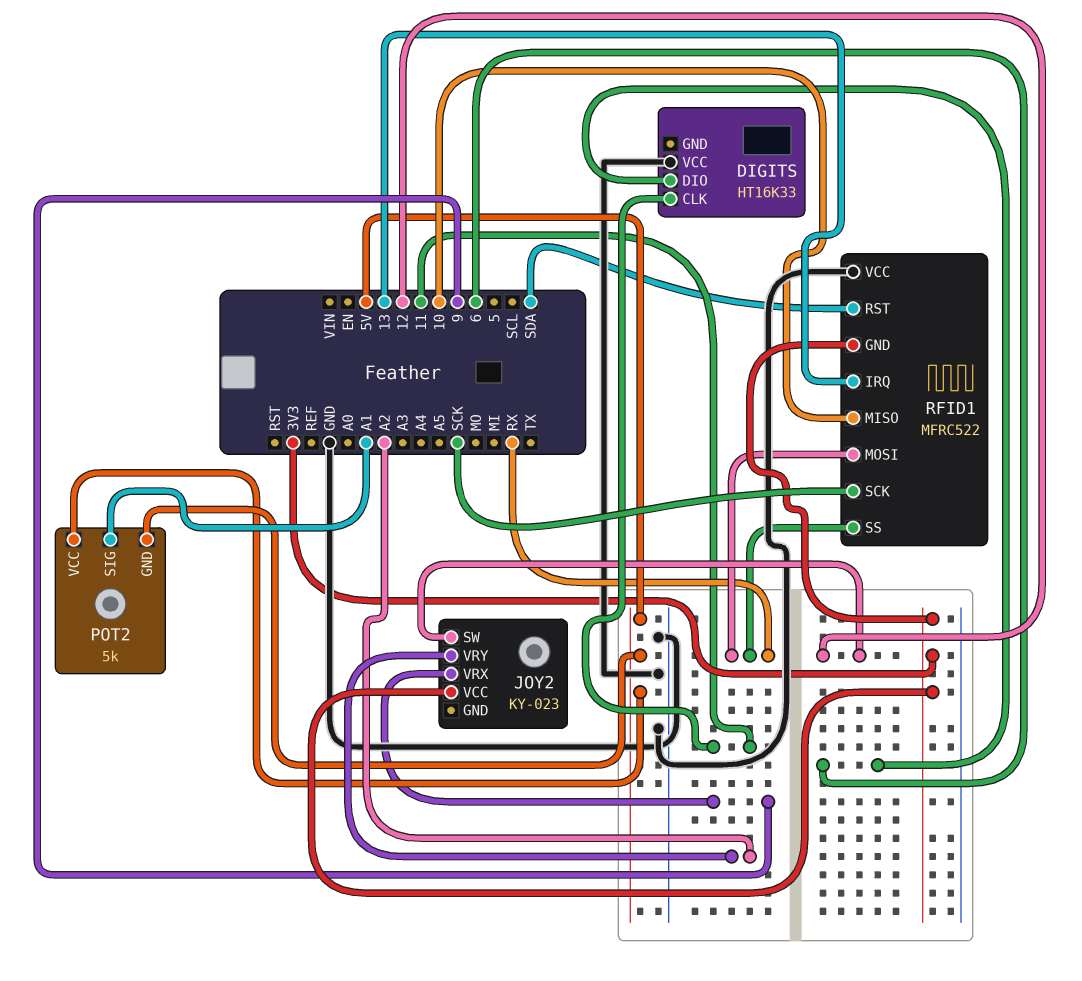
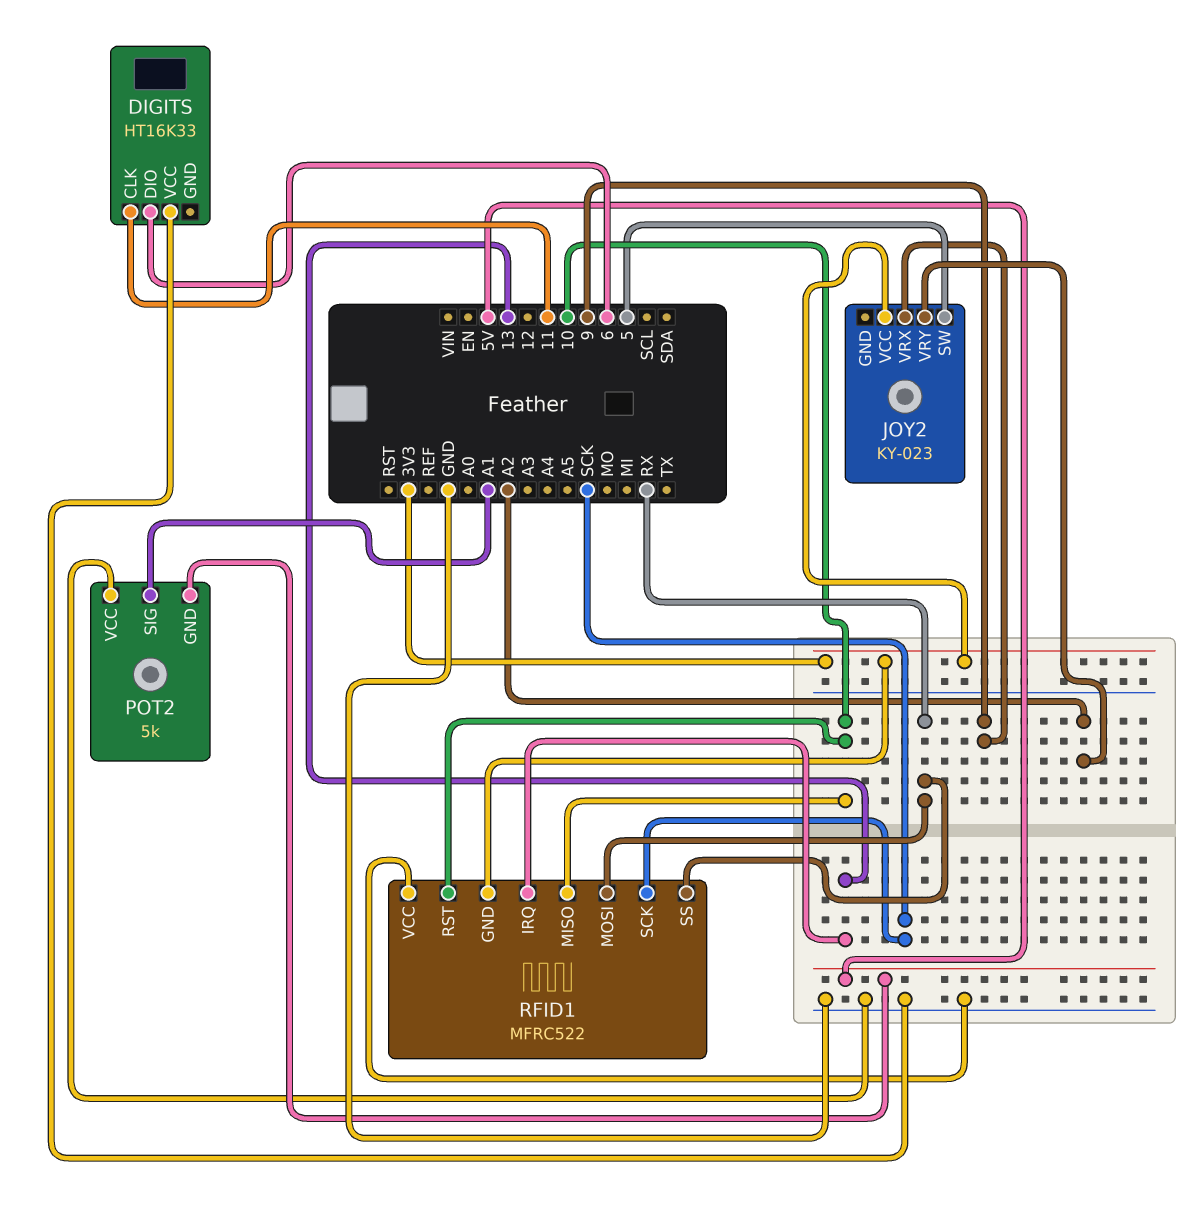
JOY2 pin SW: 12 -> 5
POT2 pin VCC: 5V -> GND
RFID1 pin RST: SDA -> 10

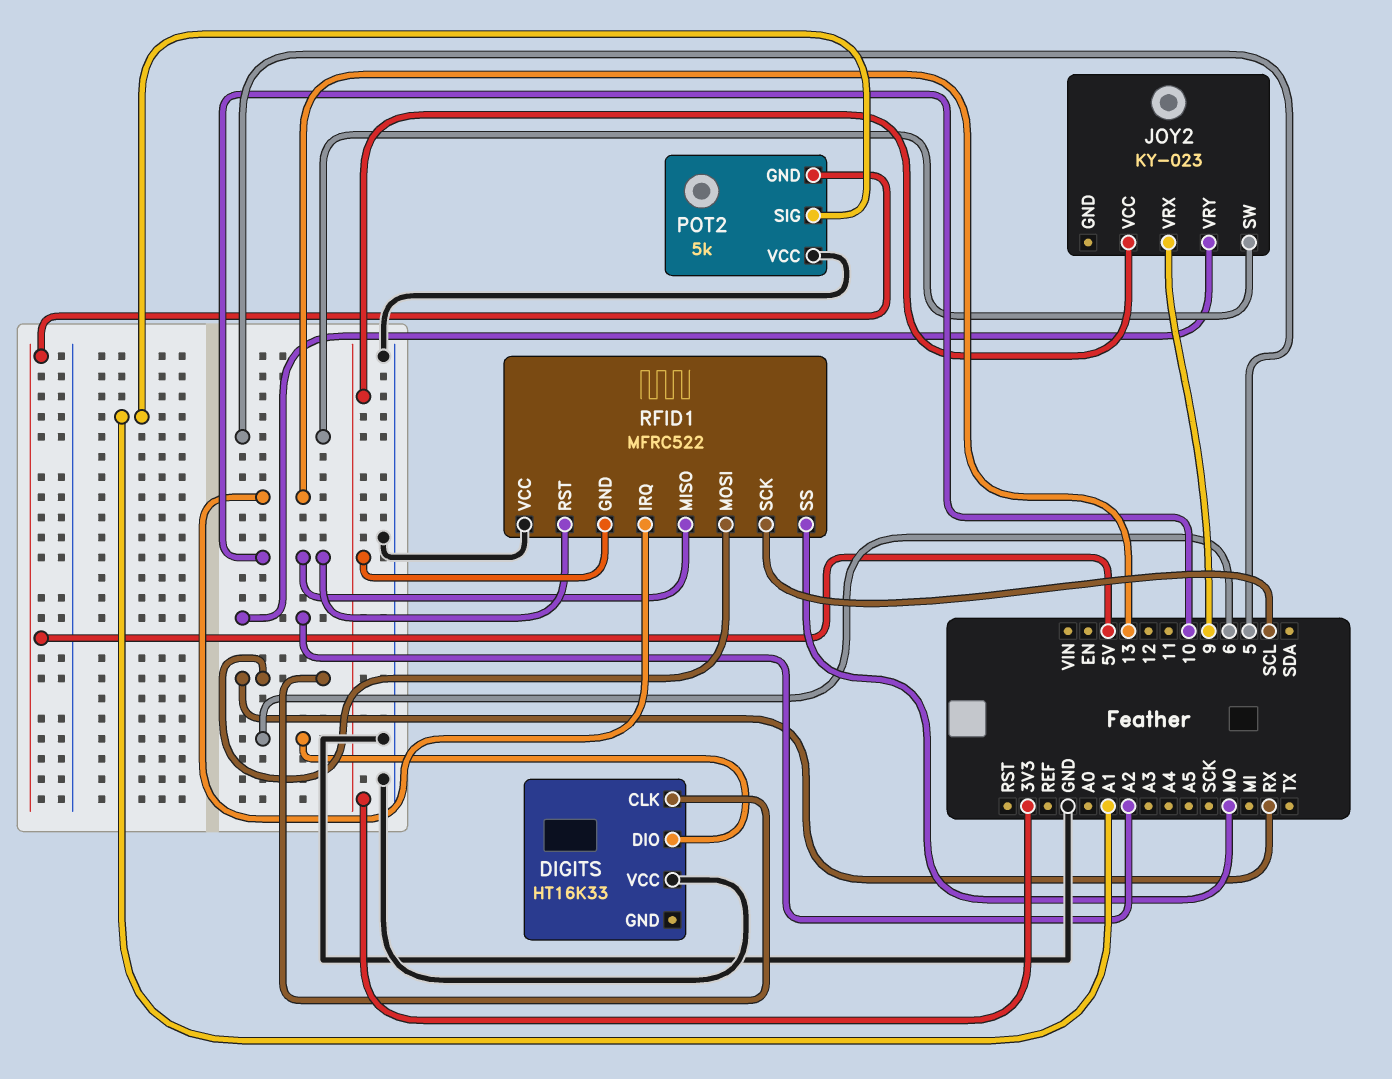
DIGITS pin CLK: 11 -> RX
RFID1 pin SCK: SCK -> SCL
RFID1 pin SS: RX -> MO

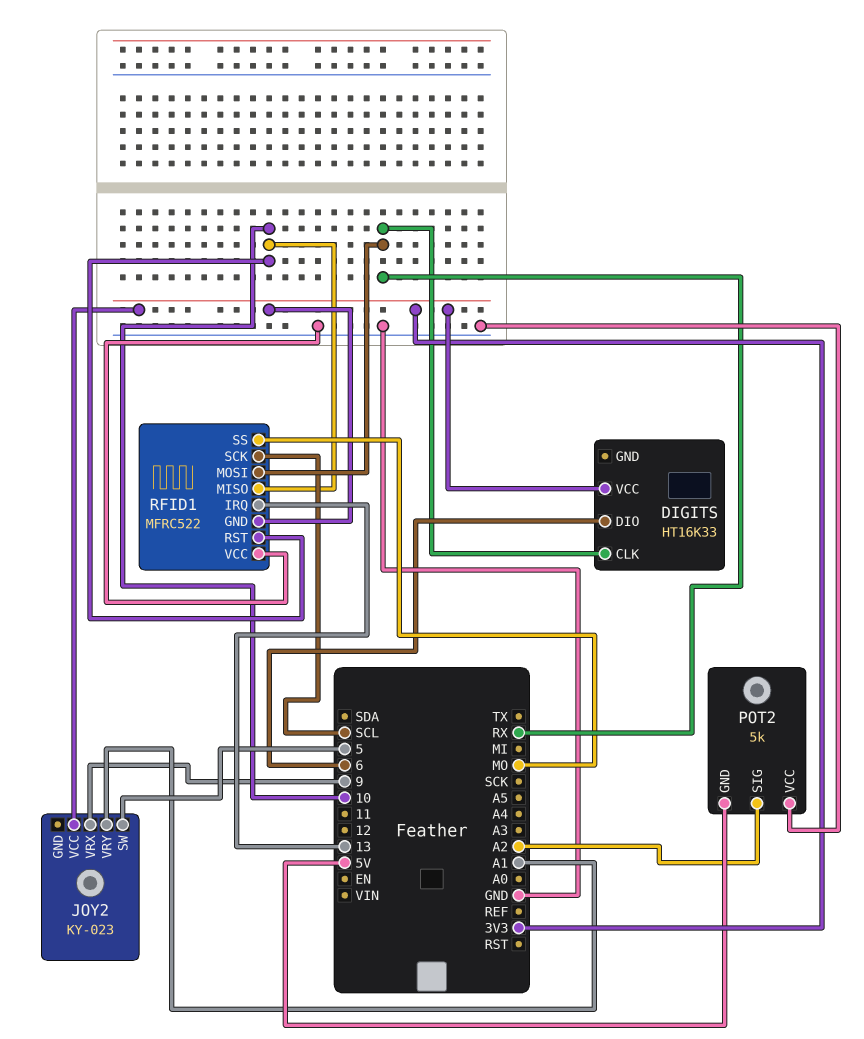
DIGITS pin VCC: GND -> 3V3
JOY2 pin VRY: A2 -> A1
POT2 pin SIG: A1 -> A2

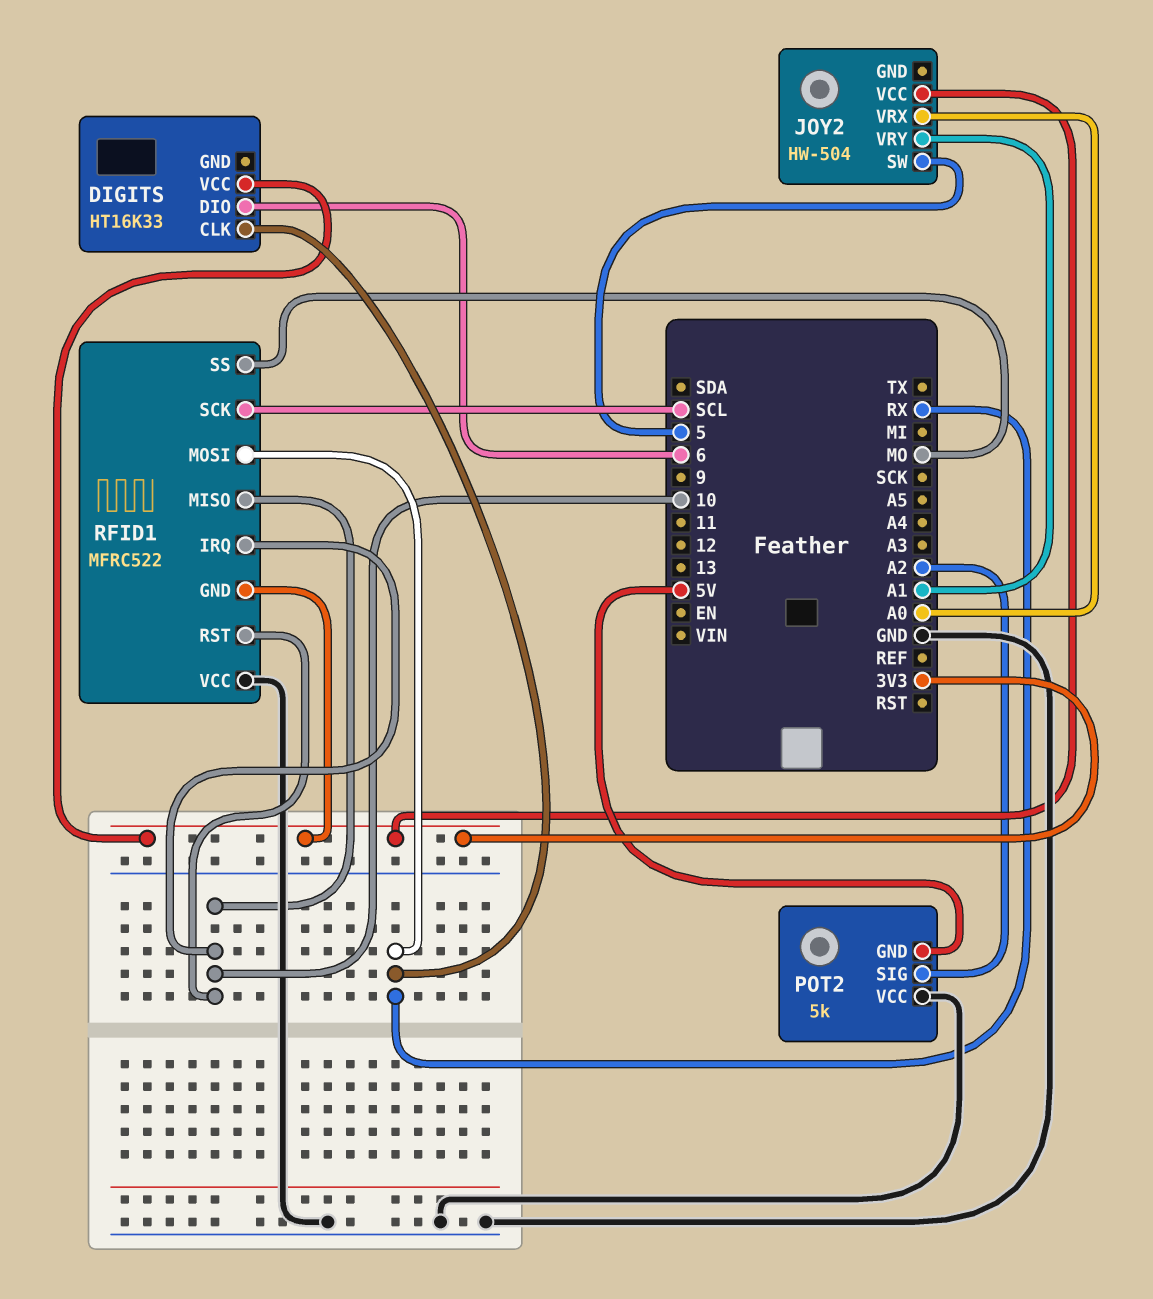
JOY2: KY-023 -> HW-504
JOY2 pin VRX: 9 -> A0
RFID1 pin IRQ: 13 -> 10

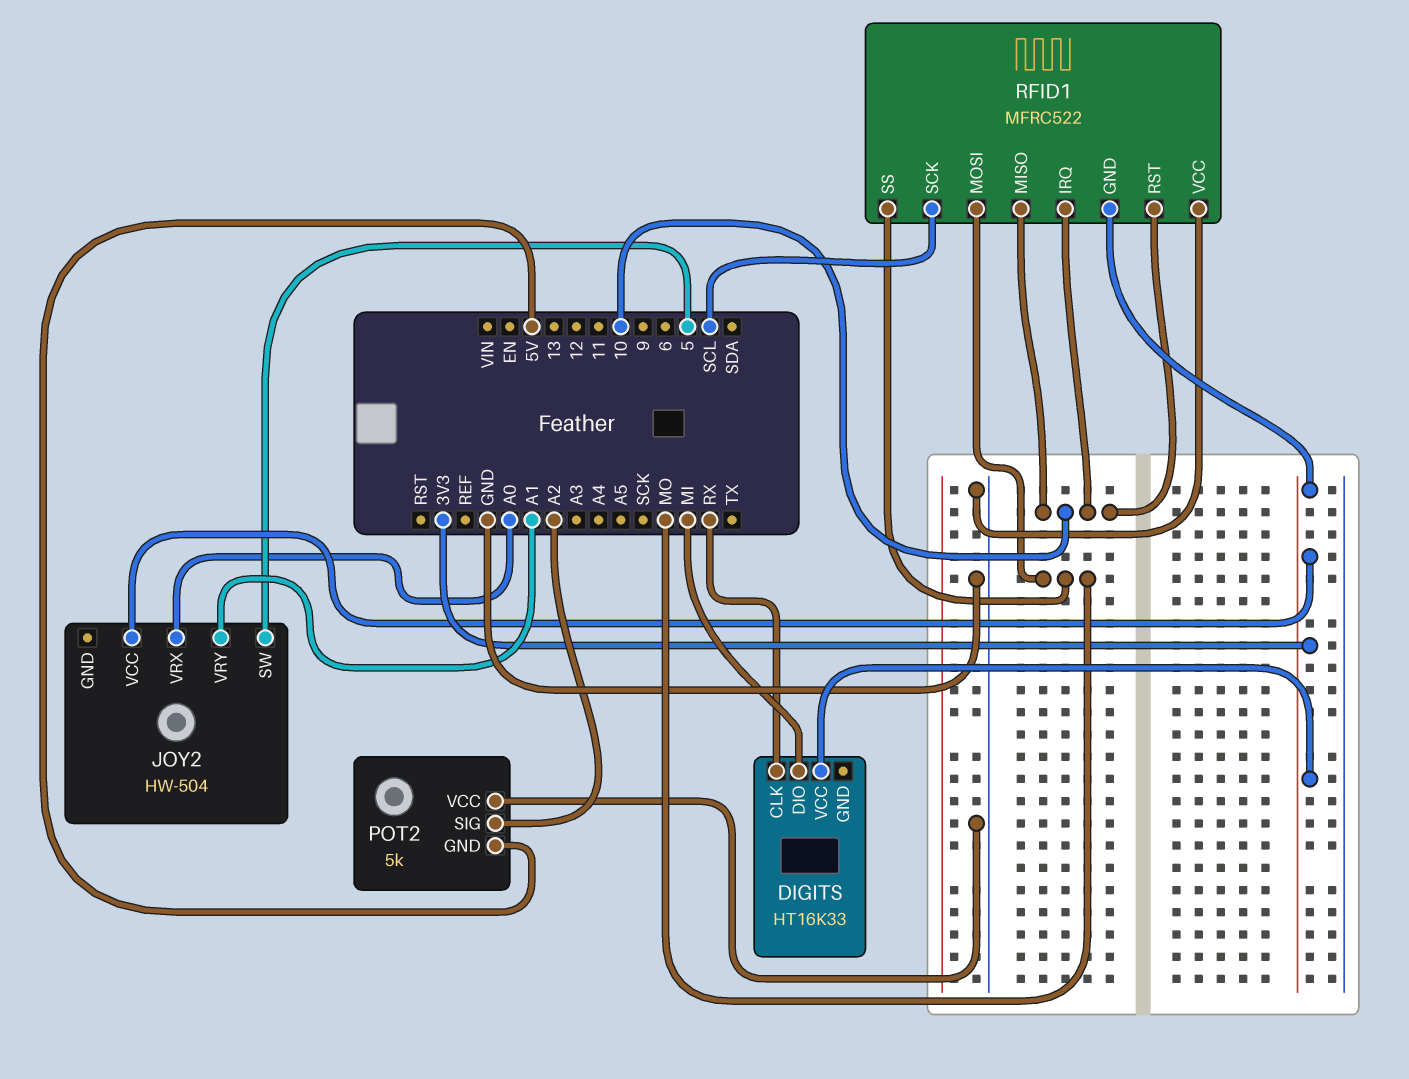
DIGITS pin DIO: 6 -> MI
RFID1 pin MOSI: RX -> MO

